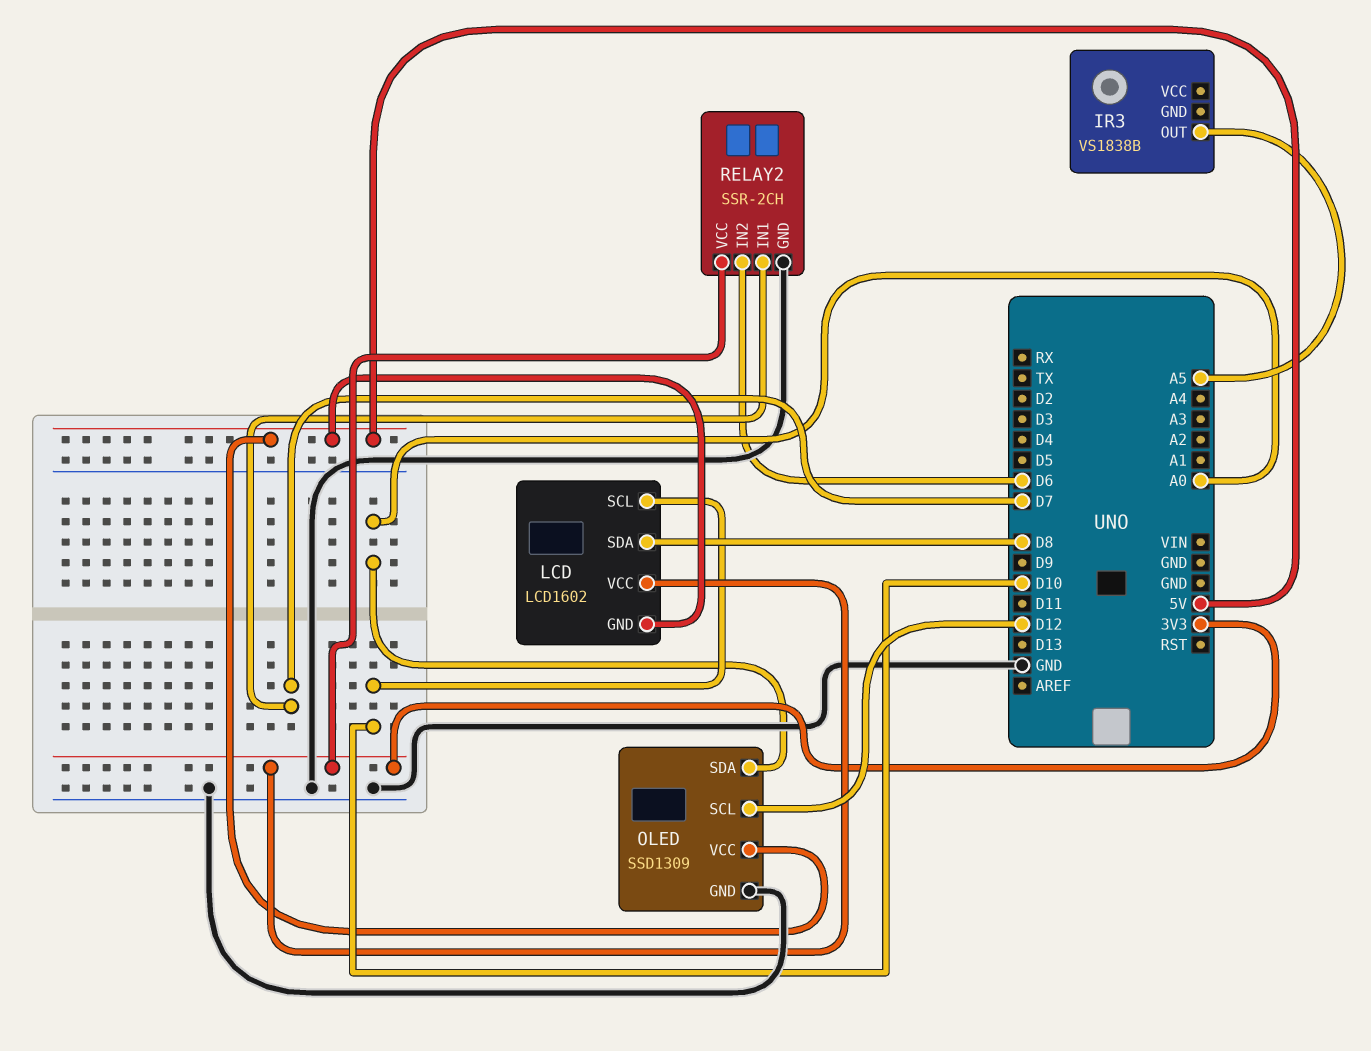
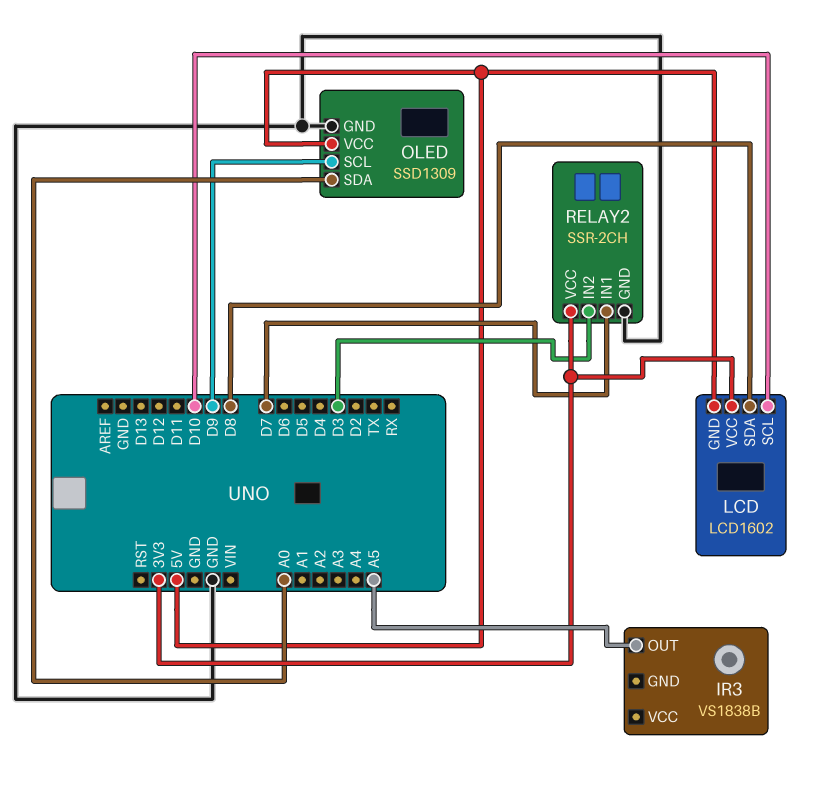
OLED pin SCL: D12 -> D9
RELAY2 pin IN2: D6 -> D3

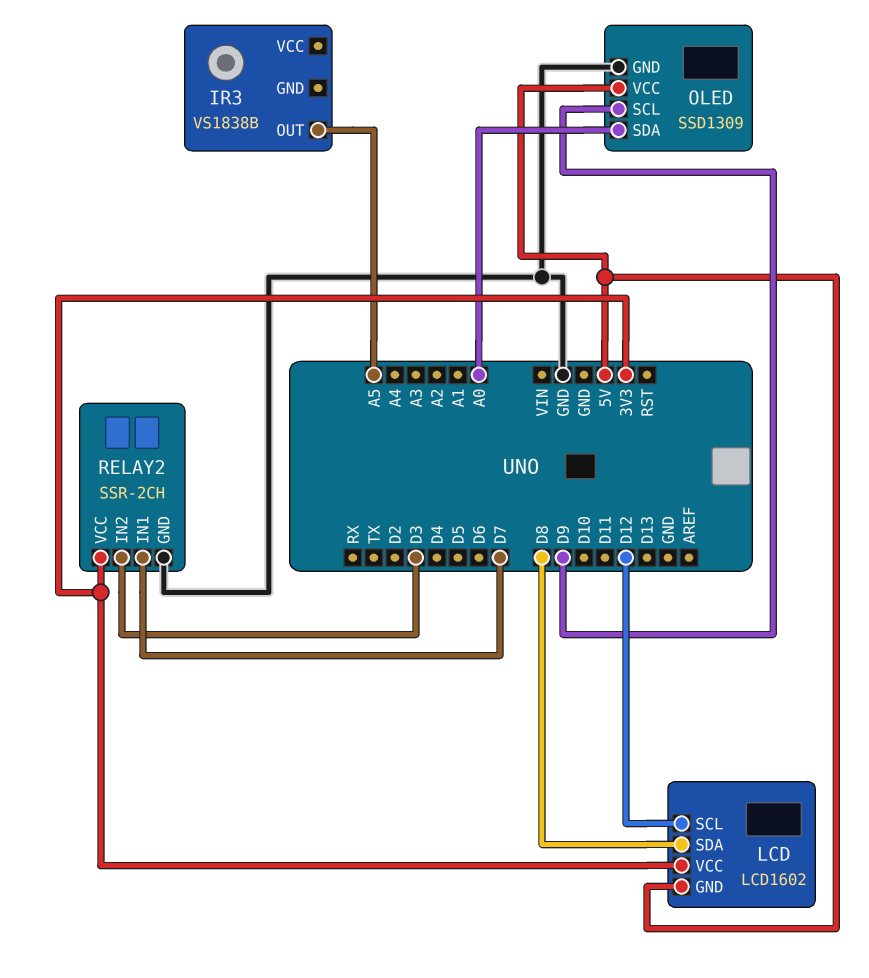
LCD pin SCL: D10 -> D12

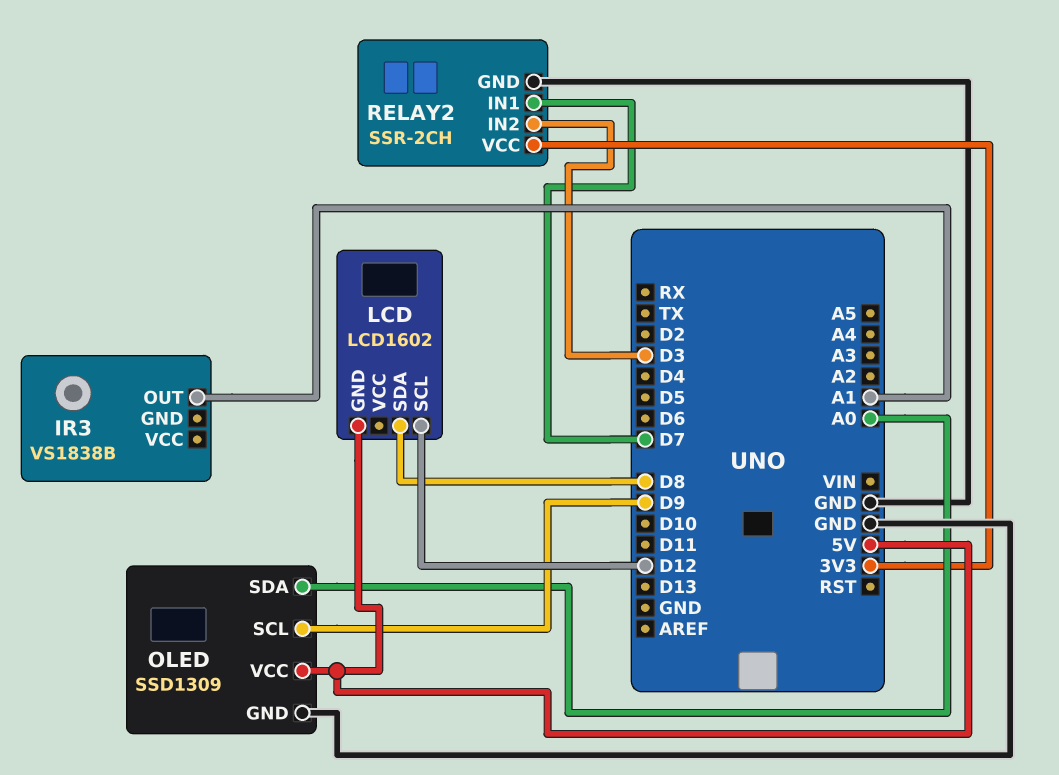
IR3 pin OUT: A5 -> A1
LCD pin VCC: 3V3 -> none

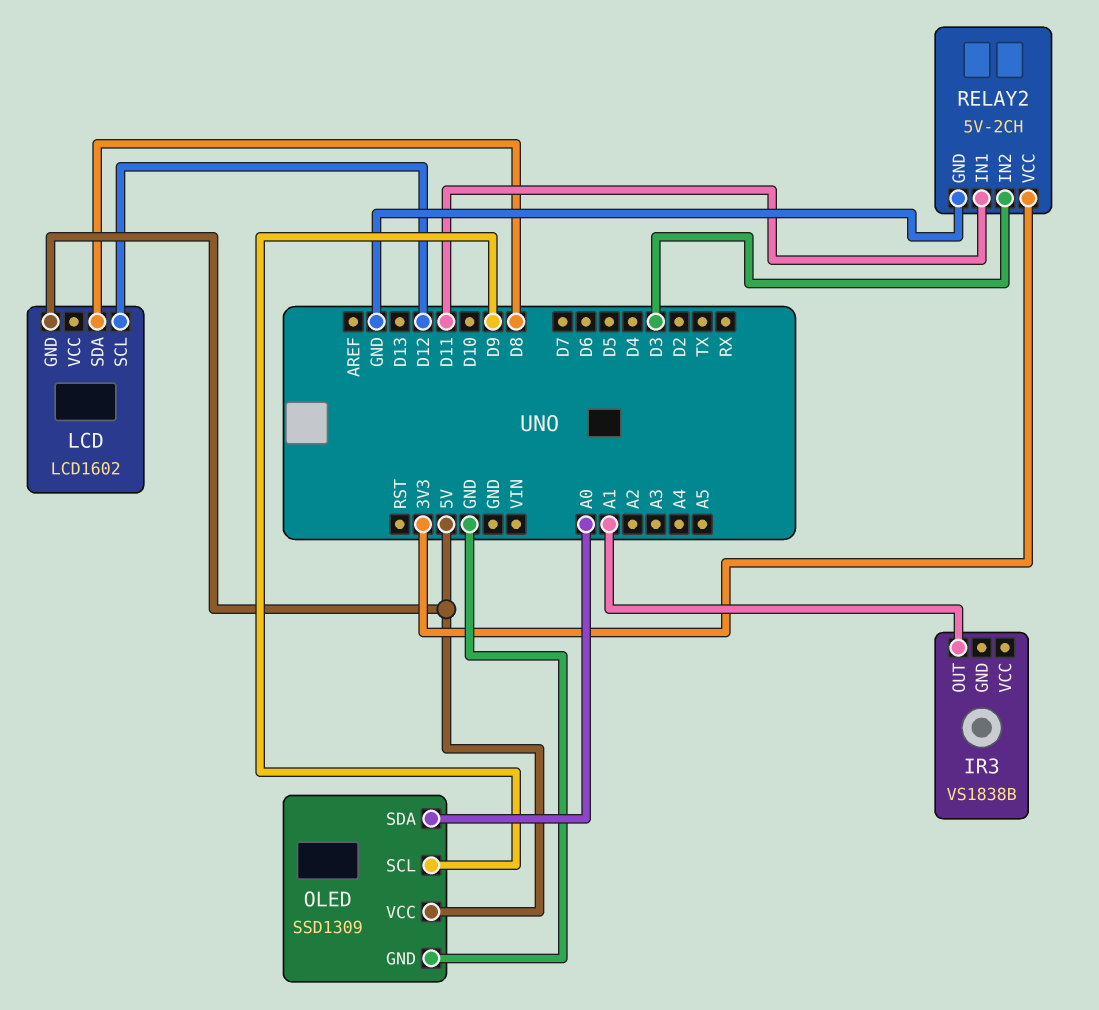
RELAY2: SSR-2CH -> 5V-2CH
RELAY2 pin IN1: D7 -> D11

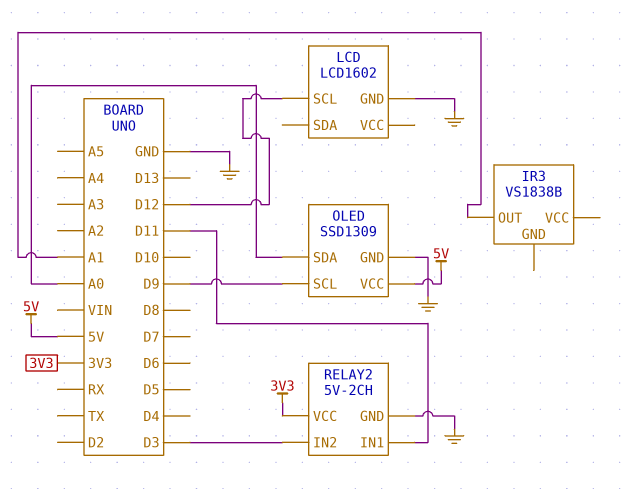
LCD pin GND: 5V -> GND
LCD pin SDA: D8 -> none

